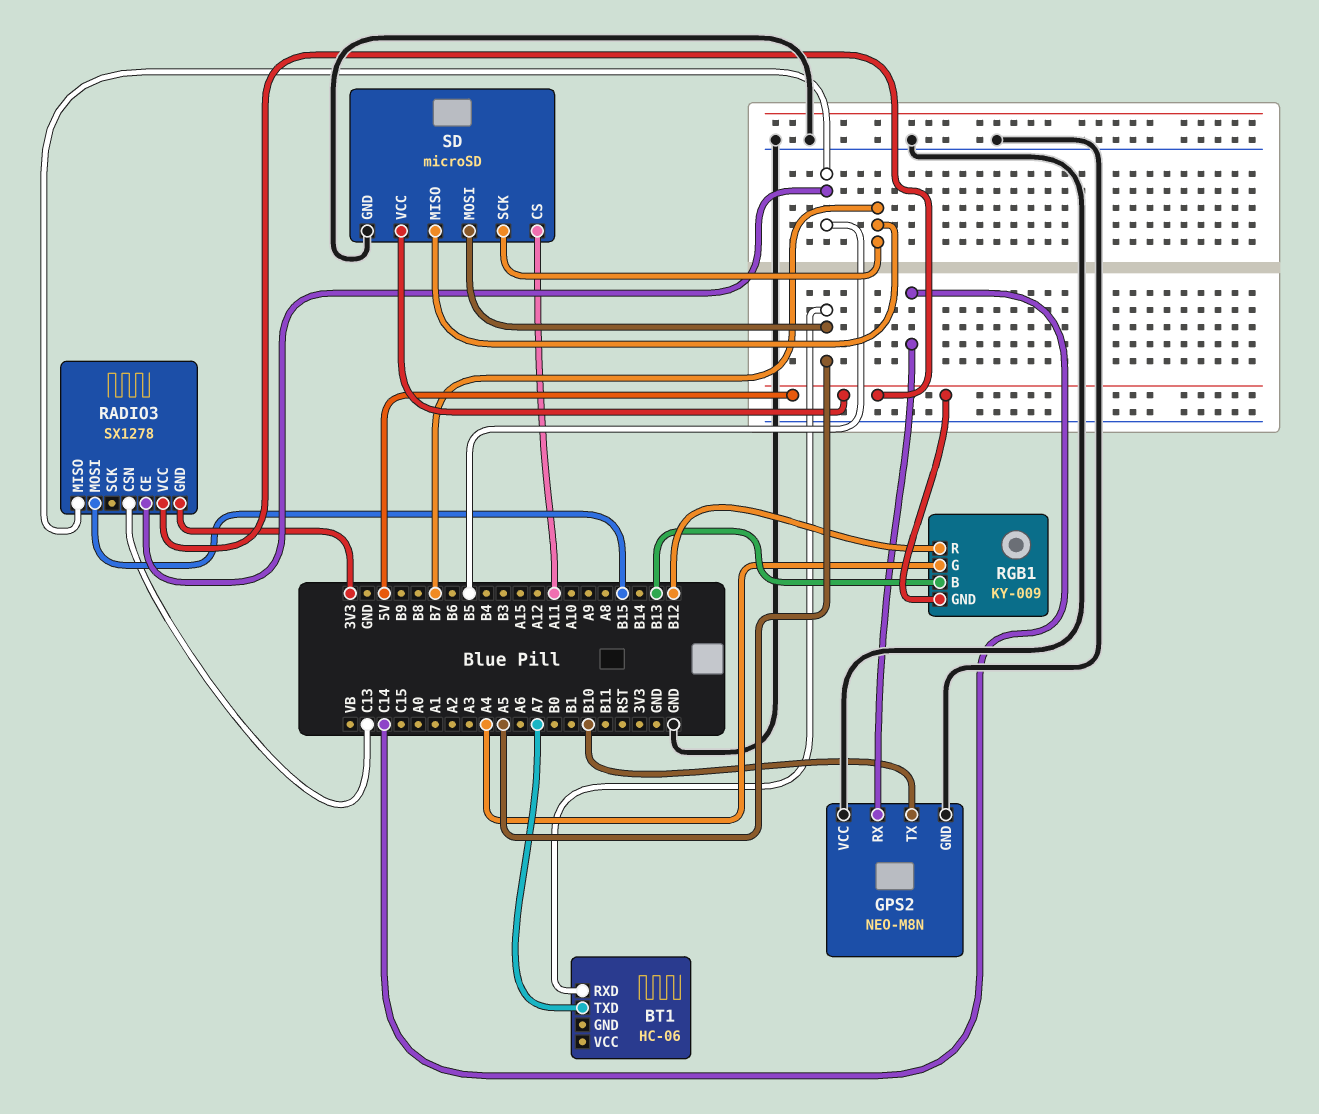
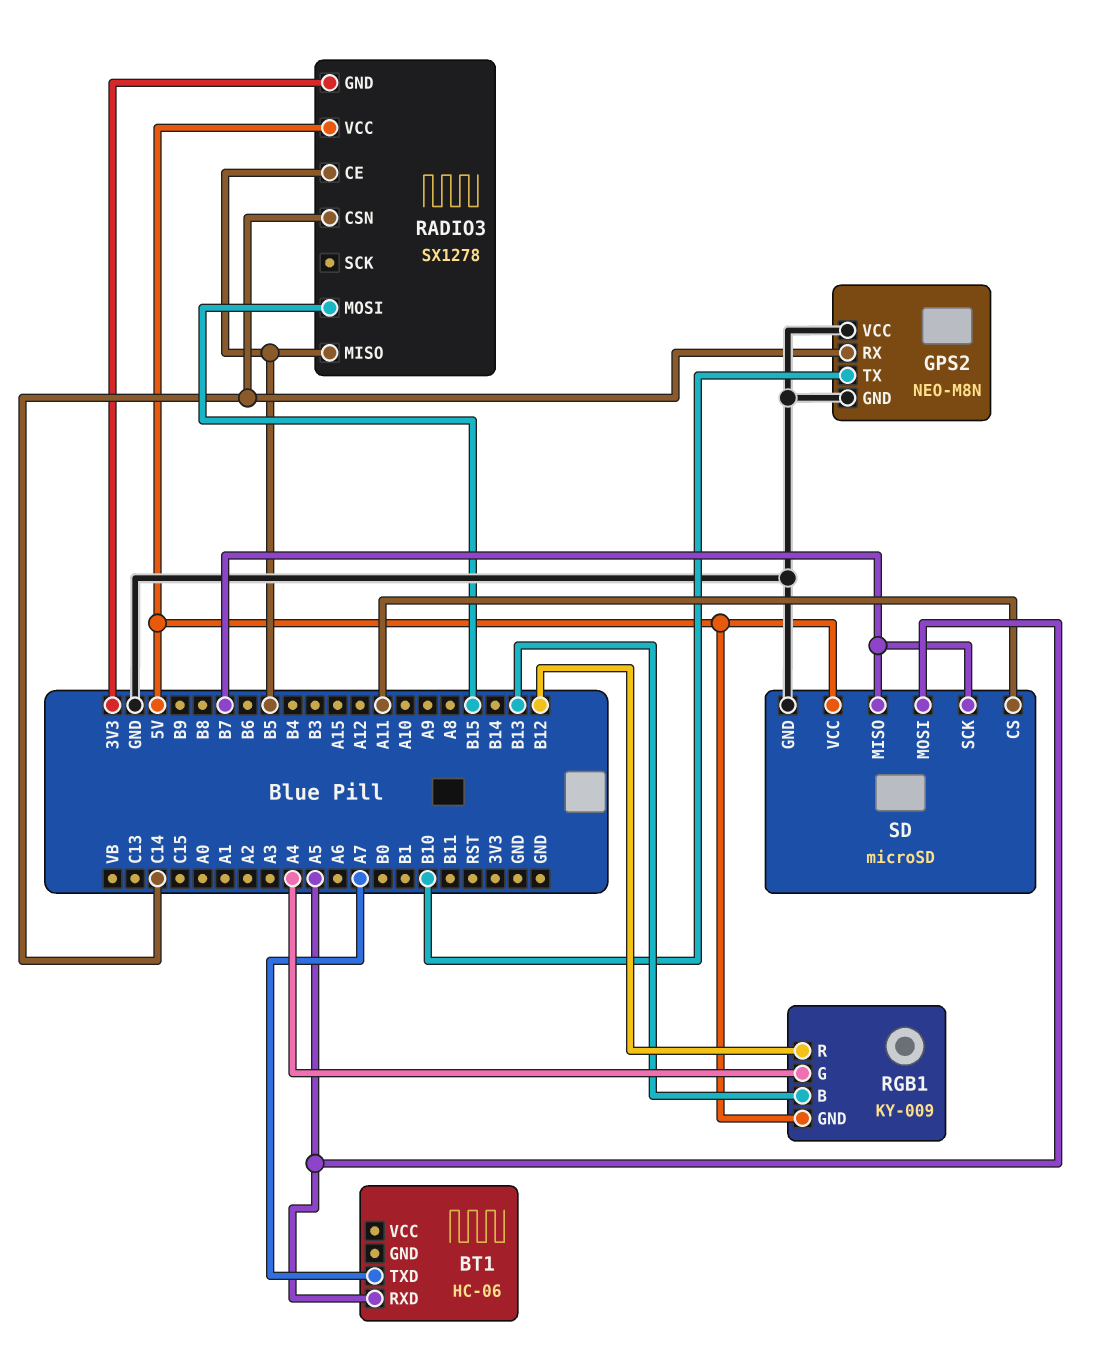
RADIO3 pin CSN: C13 -> C14

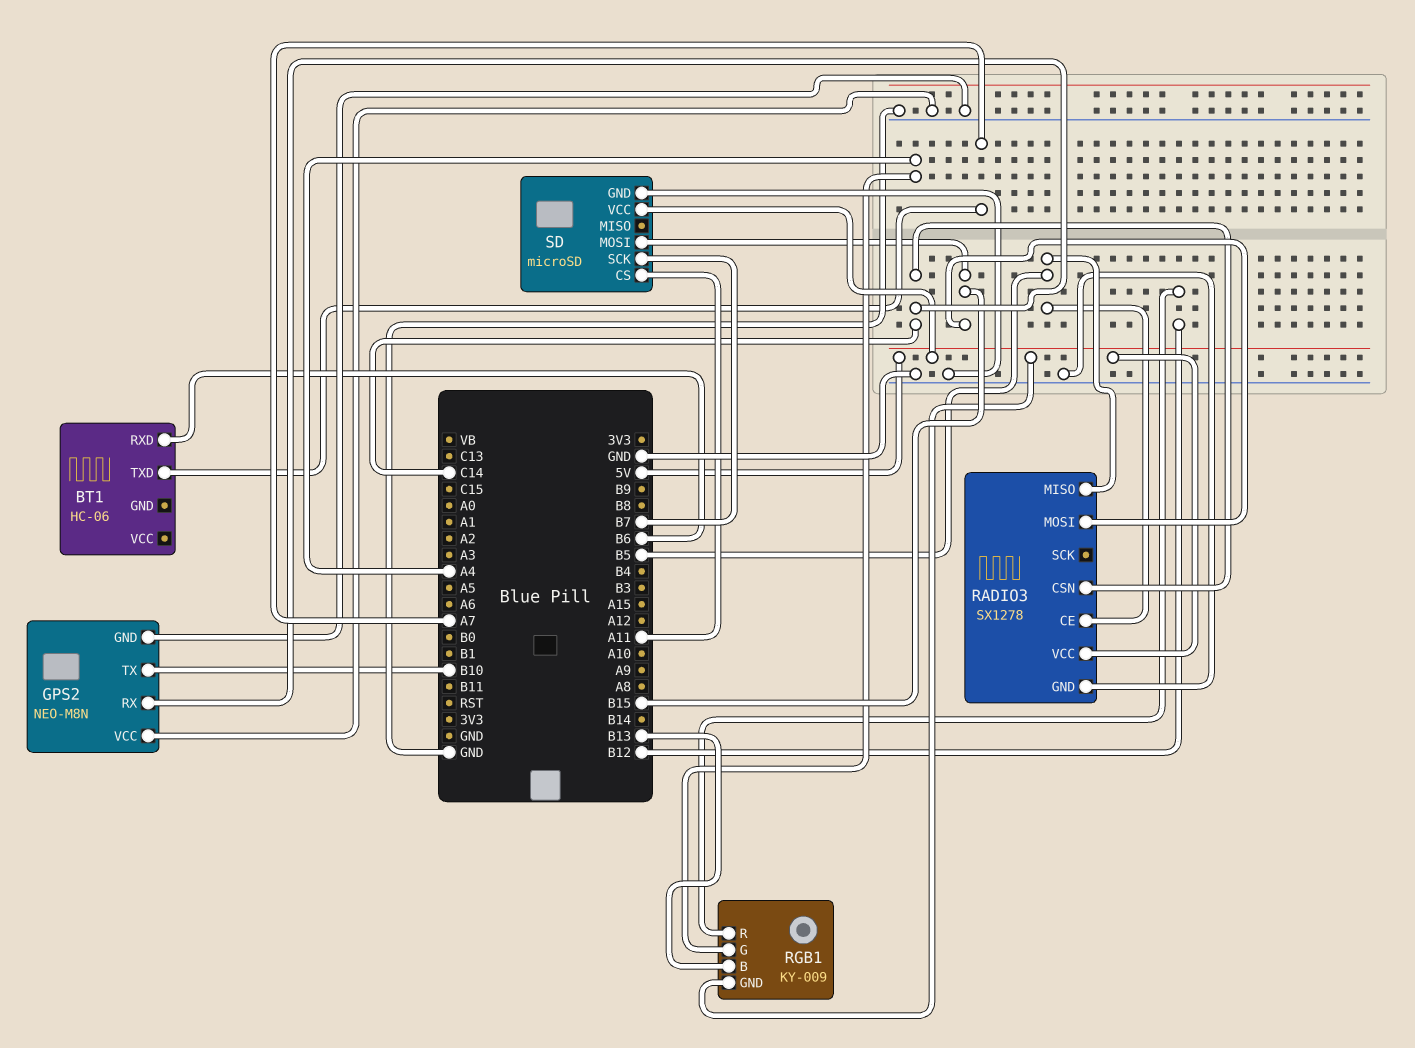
BT1 pin RXD: A5 -> B6
RADIO3 pin GND: 3V3 -> GND
SD pin MISO: B7 -> none
SD pin MOSI: A5 -> B15

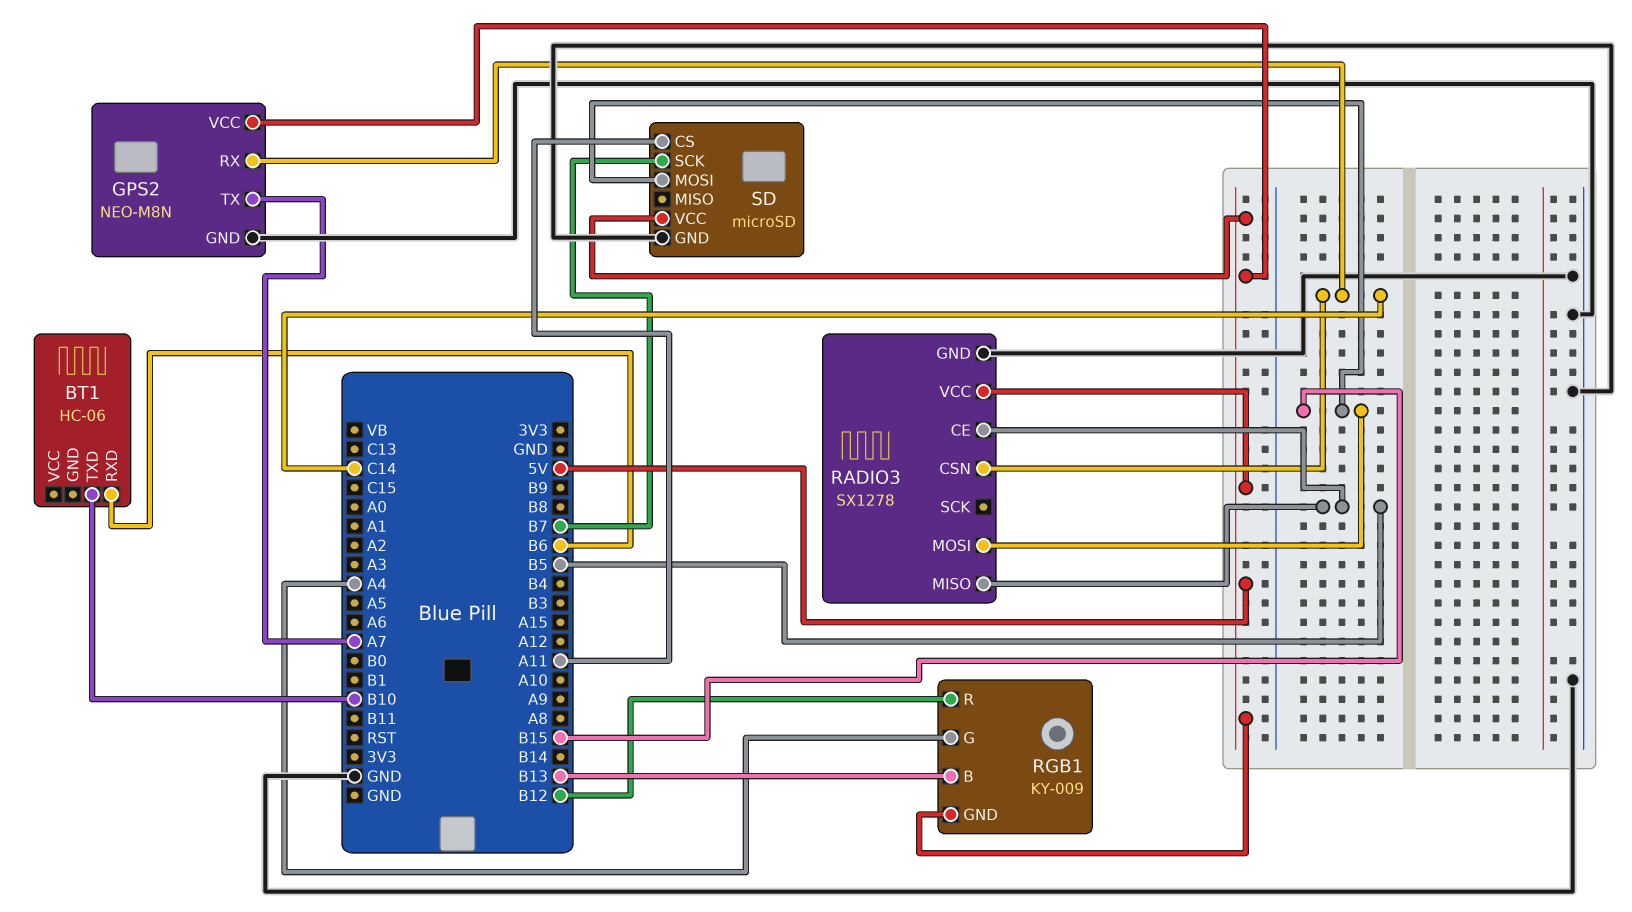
BT1 pin TXD: A7 -> B10
GPS2 pin TX: B10 -> A7
GPS2 pin VCC: GND -> 5V

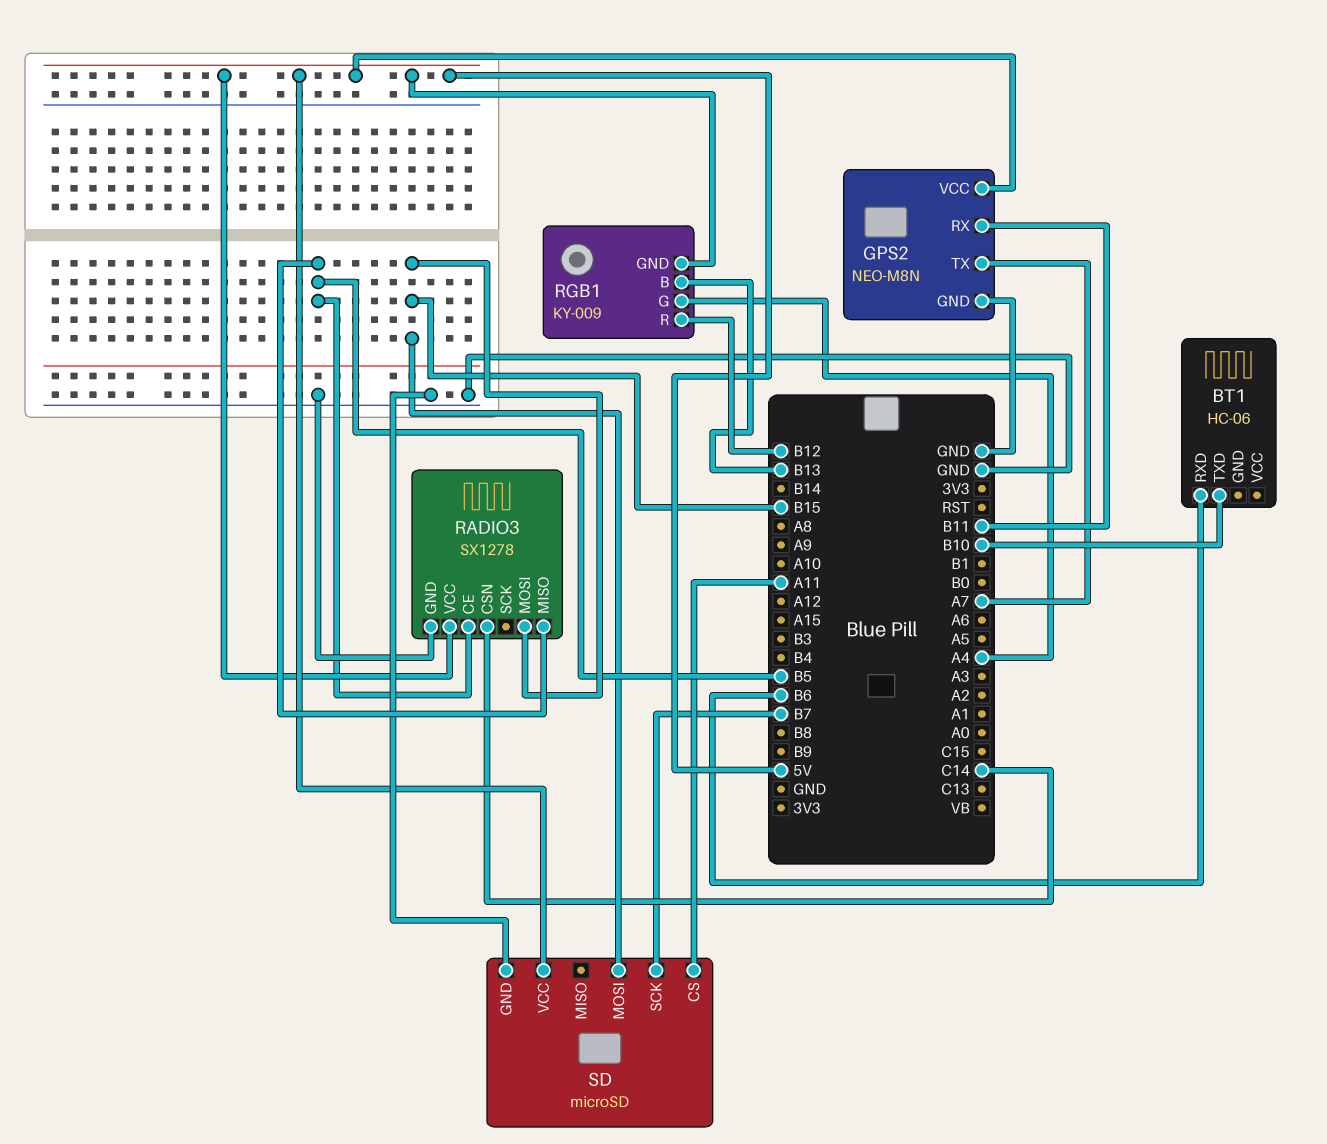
GPS2 pin RX: C14 -> B11

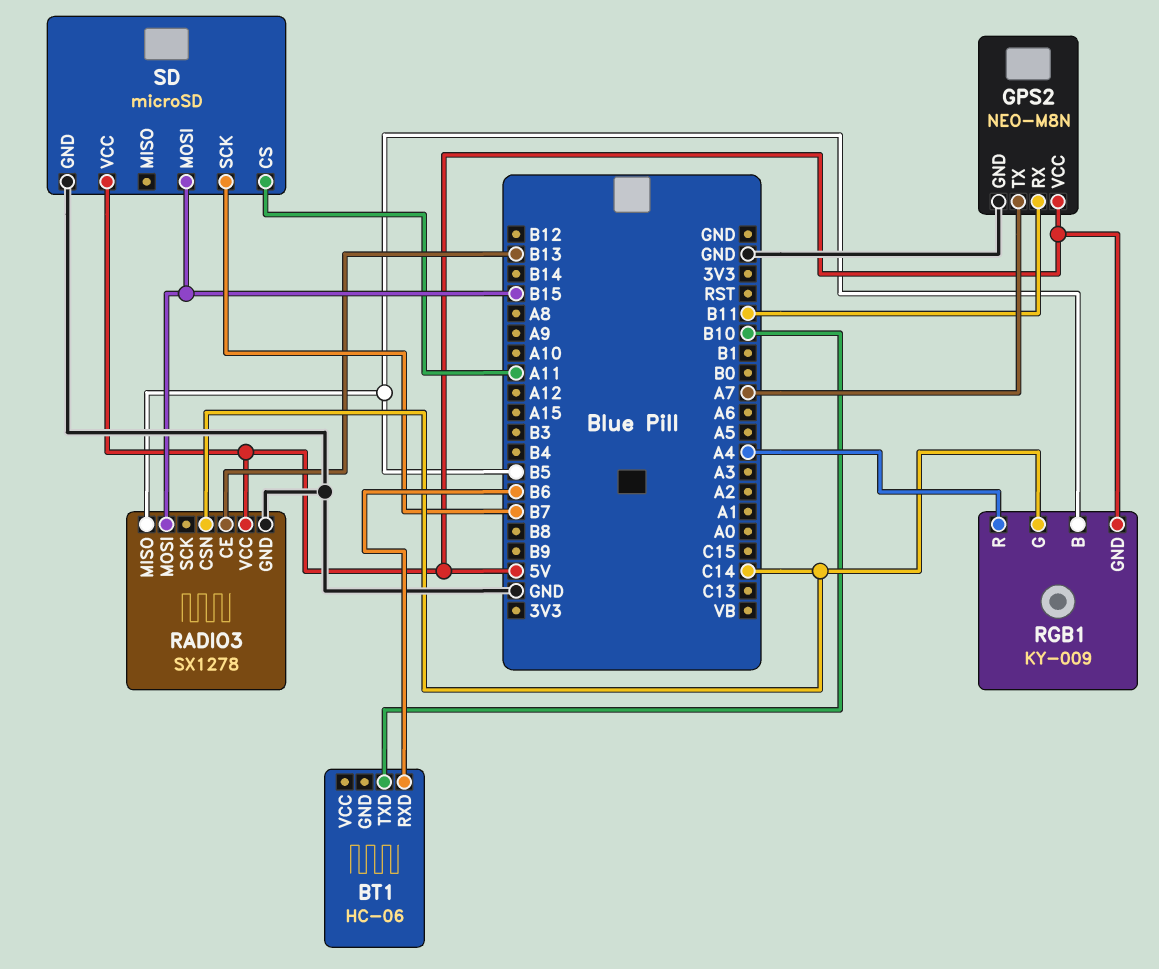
RADIO3 pin CE: B5 -> B13
RGB1 pin B: B13 -> B5
RGB1 pin G: A4 -> C14
RGB1 pin R: B12 -> A4

